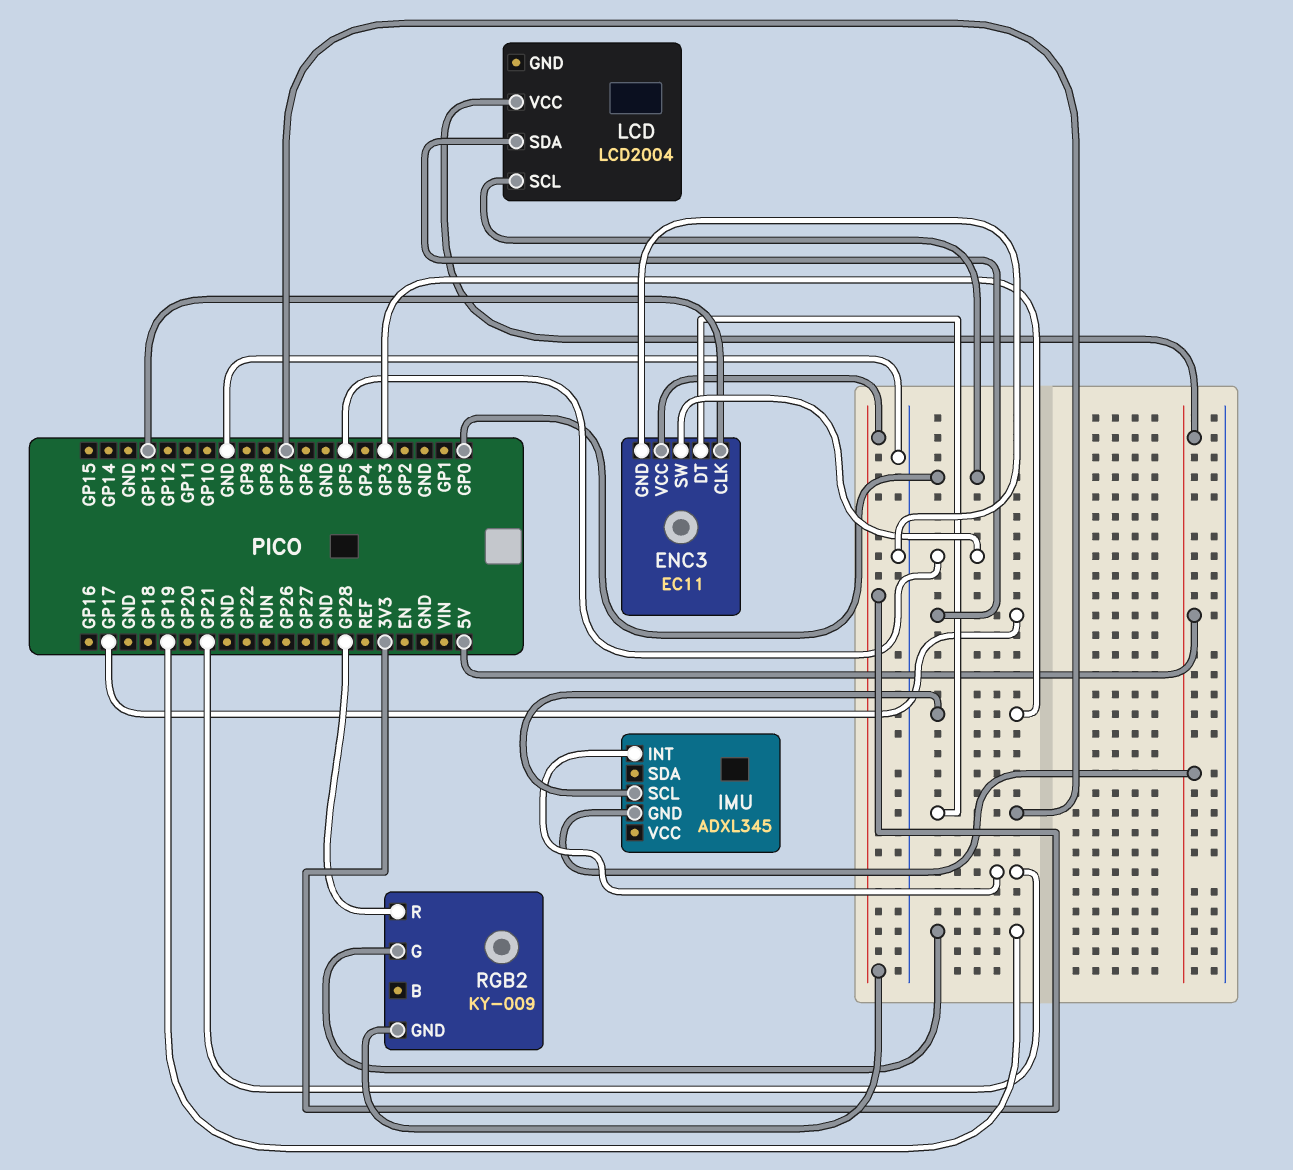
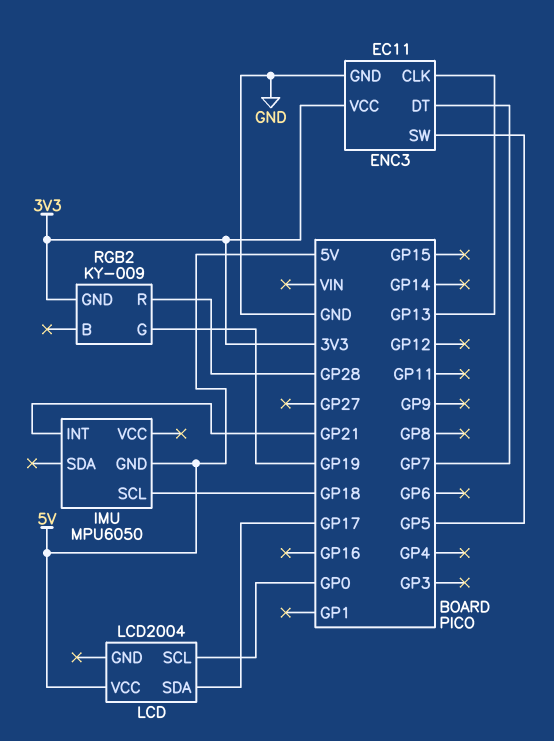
IMU: ADXL345 -> MPU6050
IMU pin SCL: GP3 -> GP18

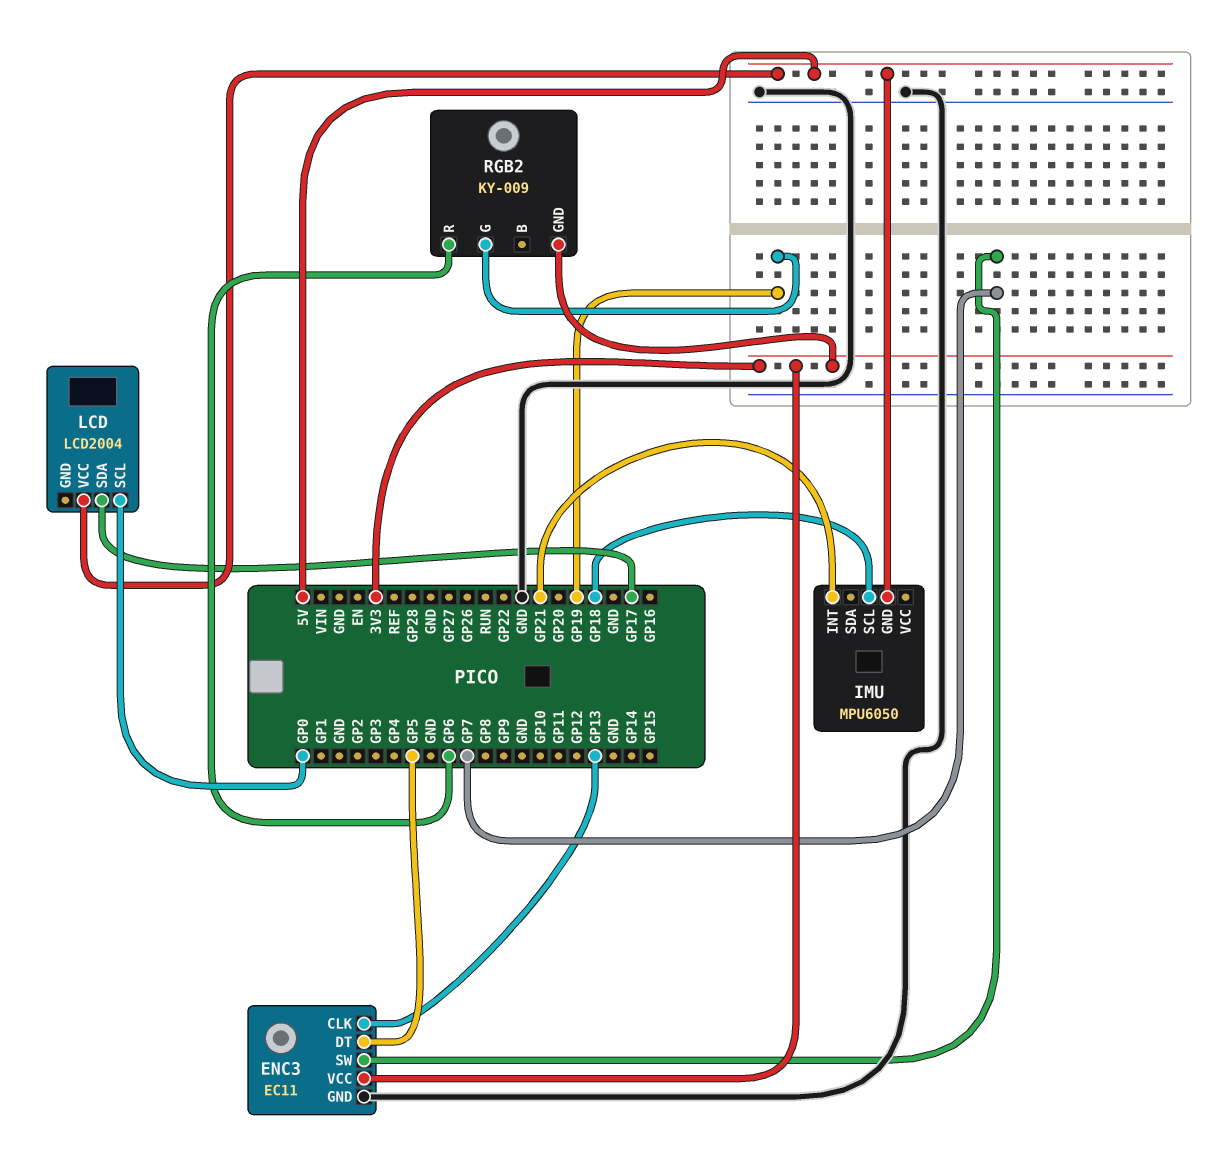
ENC3 pin DT: GP7 -> GP5
ENC3 pin SW: GP5 -> GP7
RGB2 pin R: GP28 -> GP6

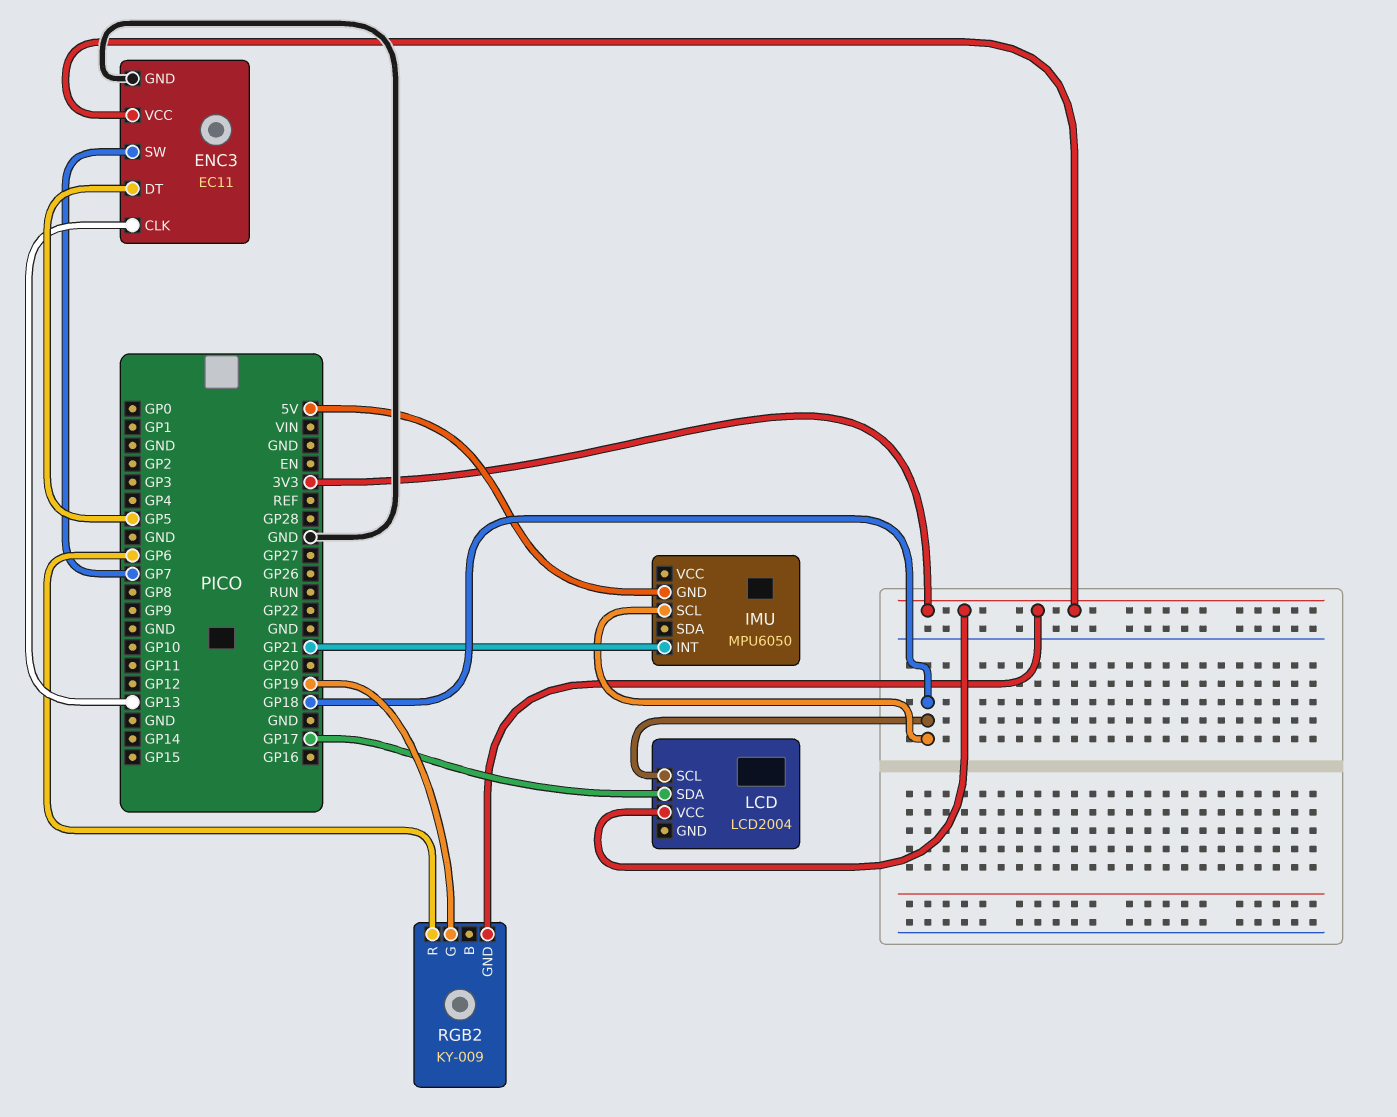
LCD pin SCL: GP0 -> GP18
LCD pin VCC: 5V -> 3V3

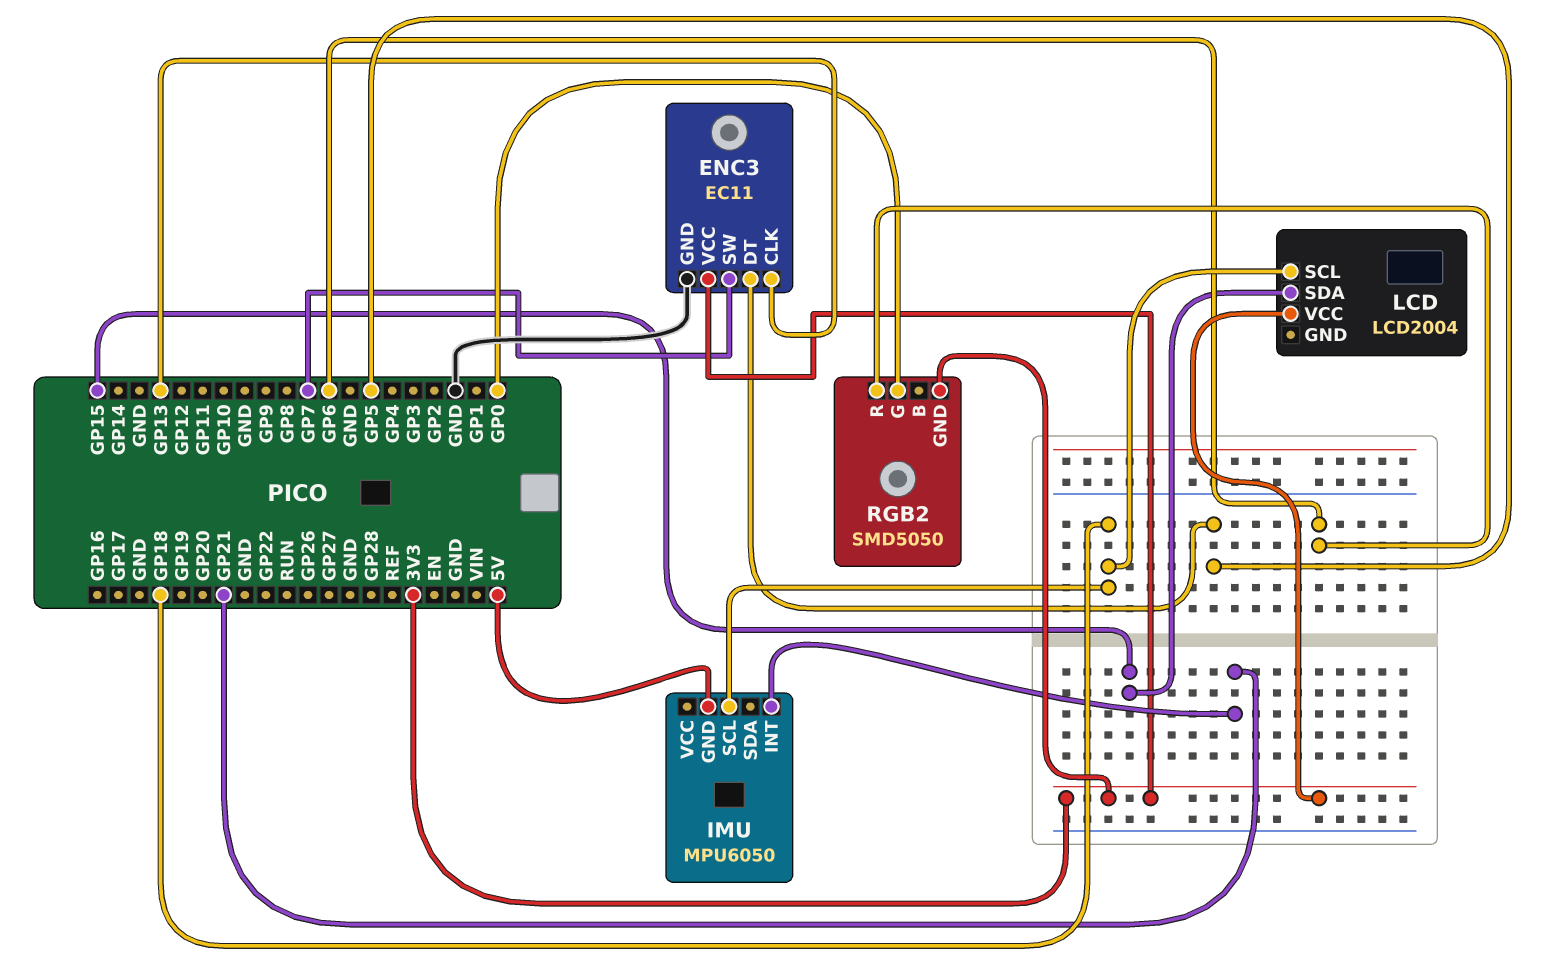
LCD pin SDA: GP17 -> GP15
RGB2: KY-009 -> SMD5050
RGB2 pin G: GP19 -> GP0

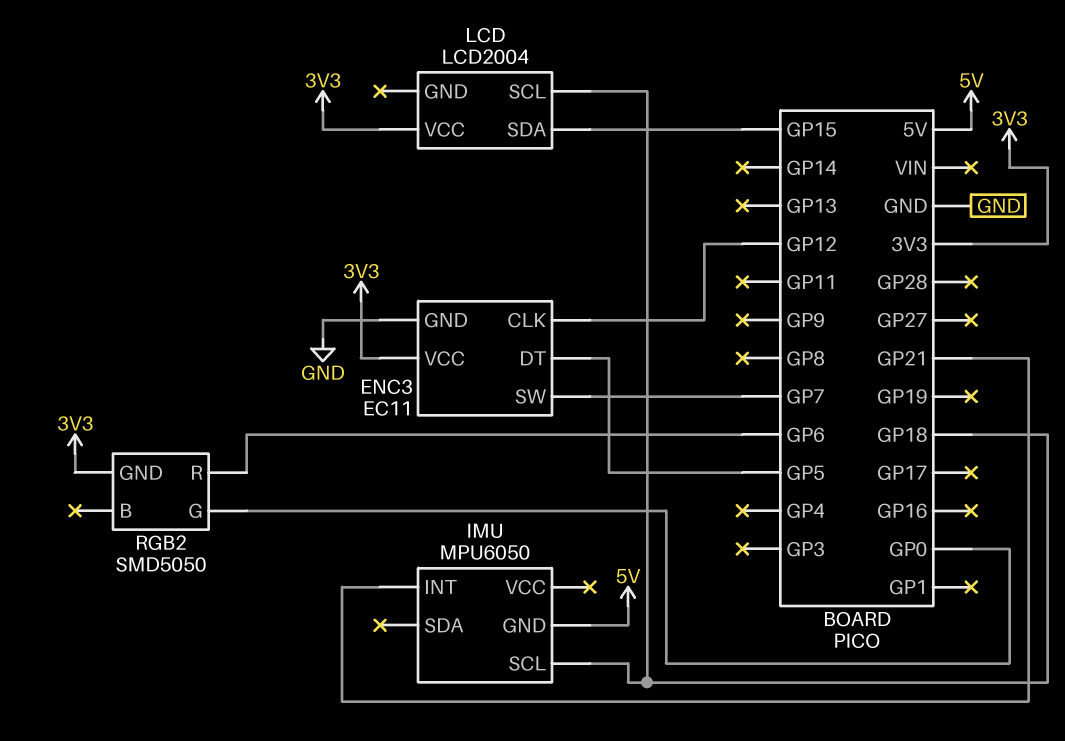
ENC3 pin CLK: GP13 -> GP12

